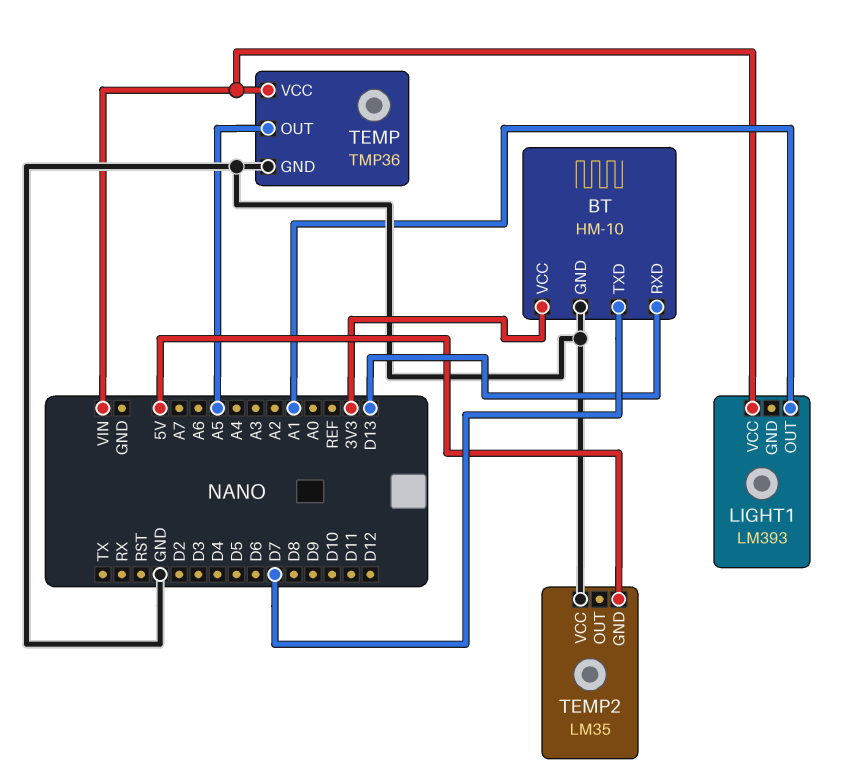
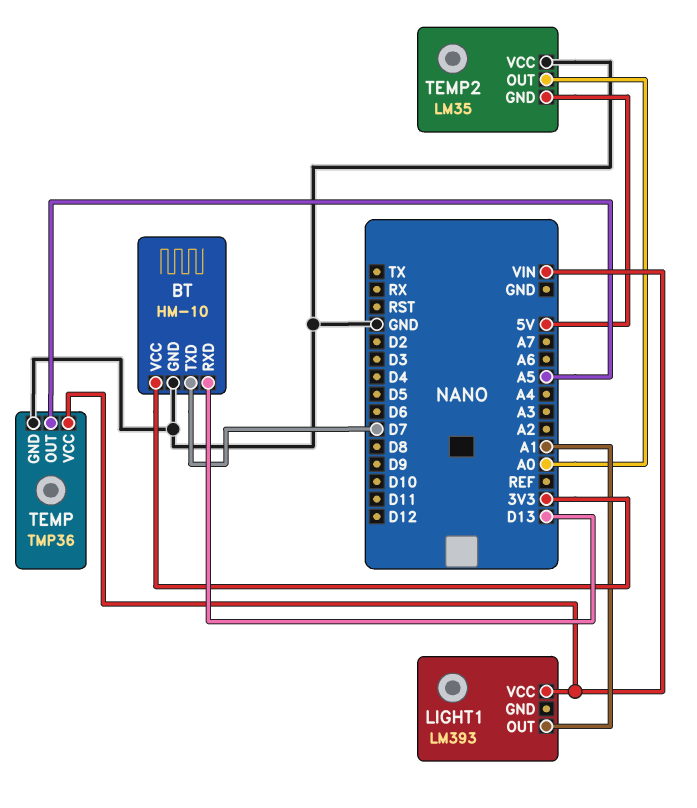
TEMP2 pin OUT: none -> A0

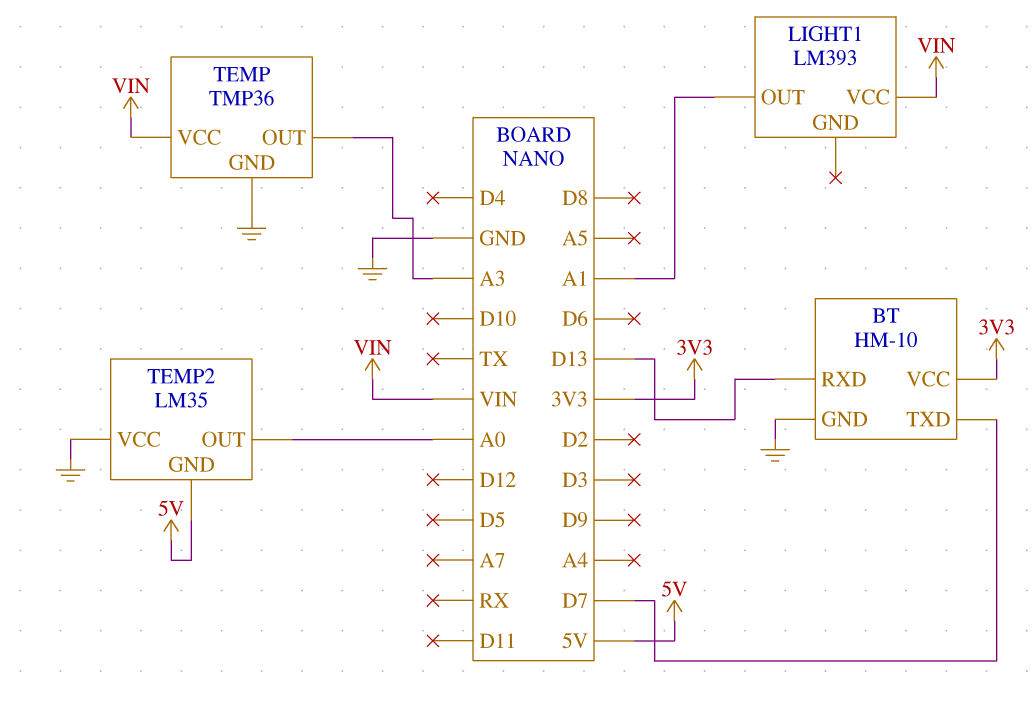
TEMP pin OUT: A5 -> A3

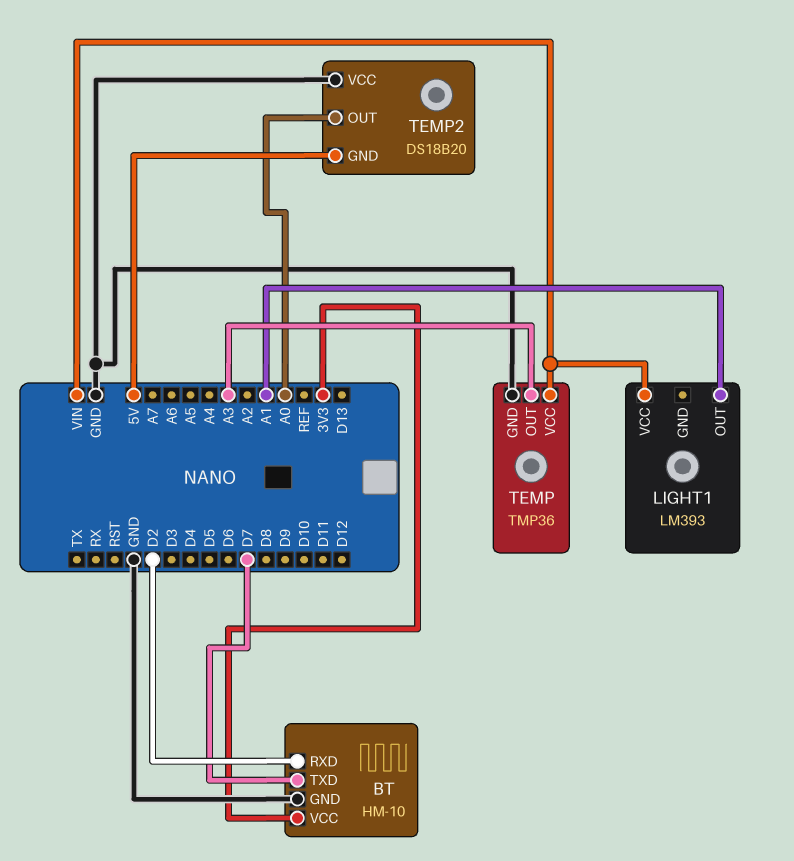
BT pin RXD: D13 -> D2
TEMP2: LM35 -> DS18B20

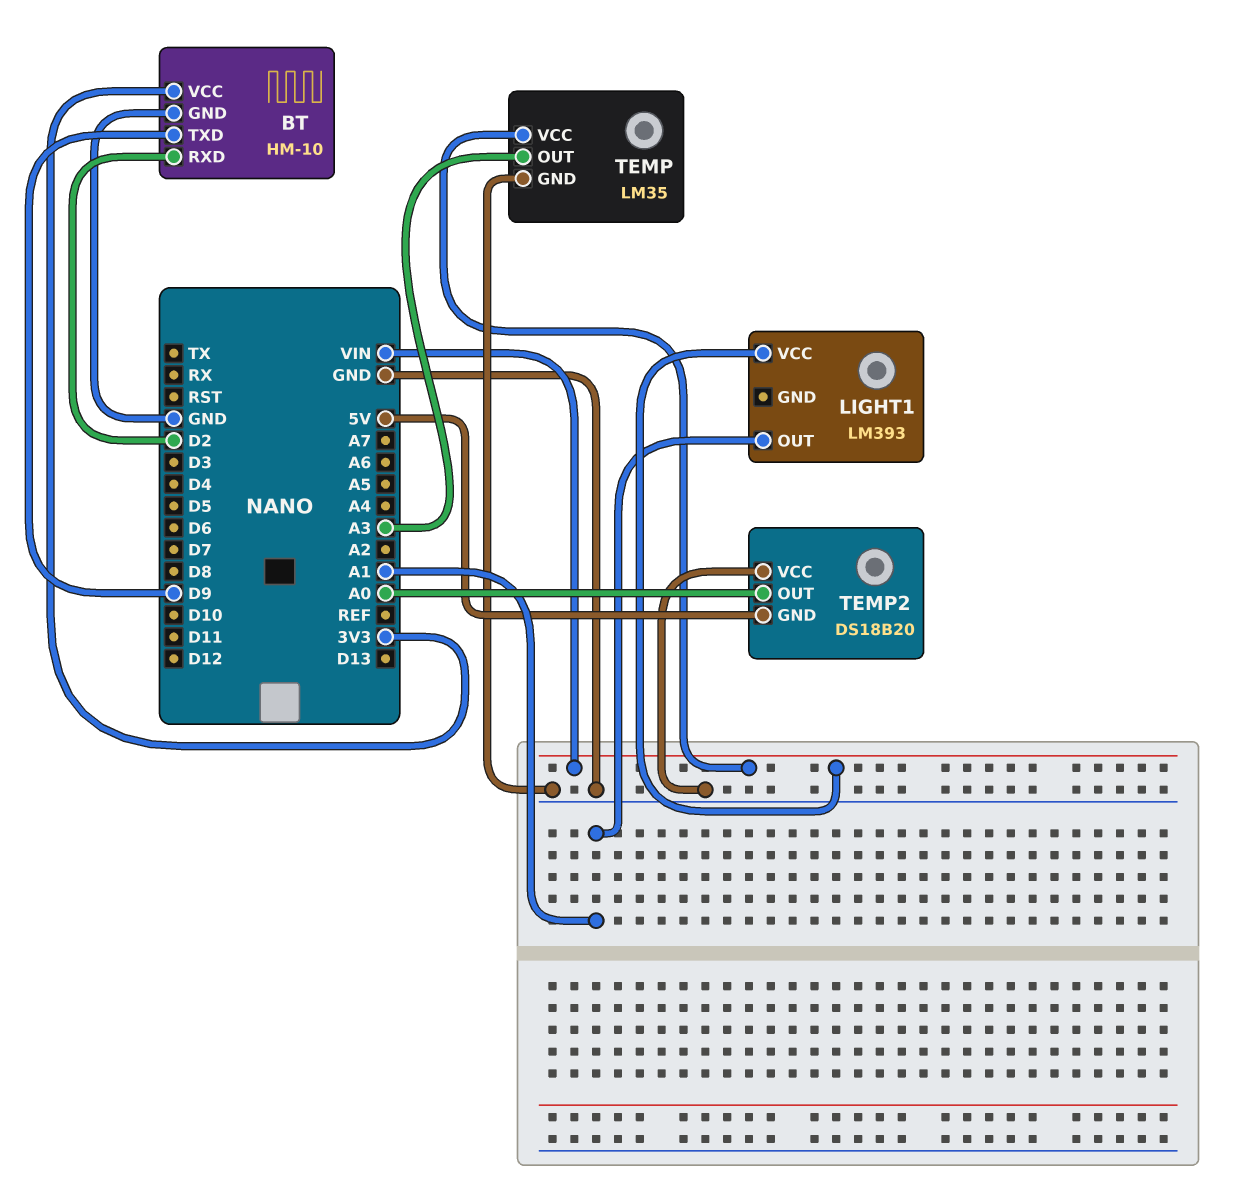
BT pin TXD: D7 -> D9
TEMP: TMP36 -> LM35

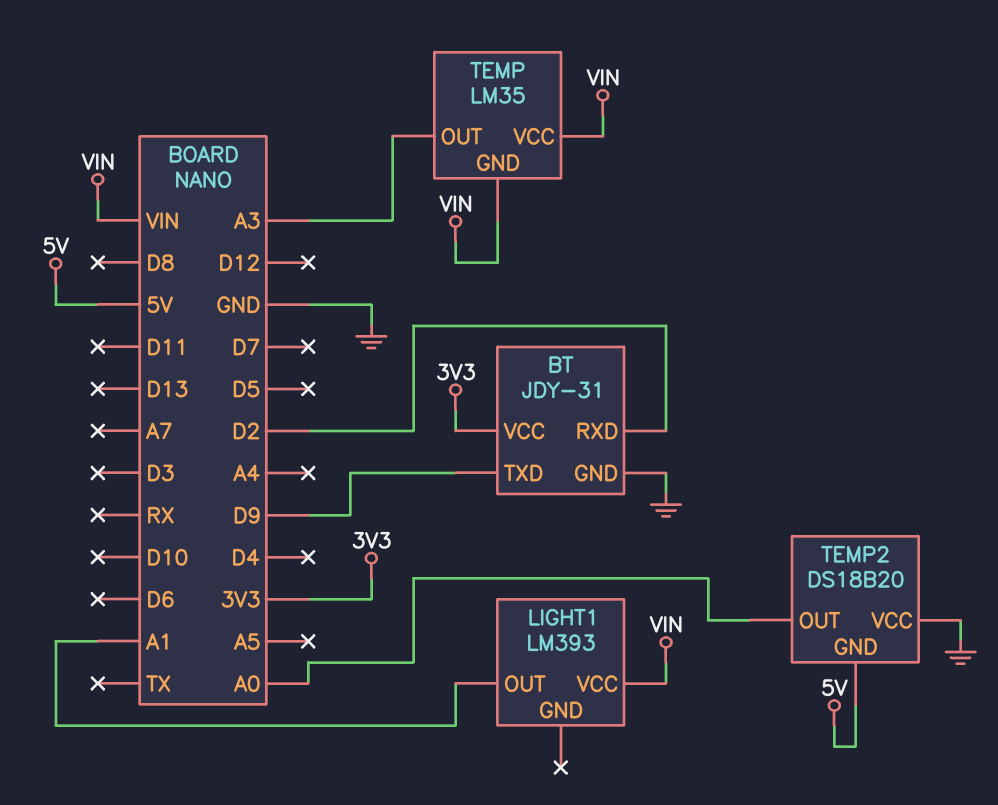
BT: HM-10 -> JDY-31
TEMP pin GND: GND -> VIN

